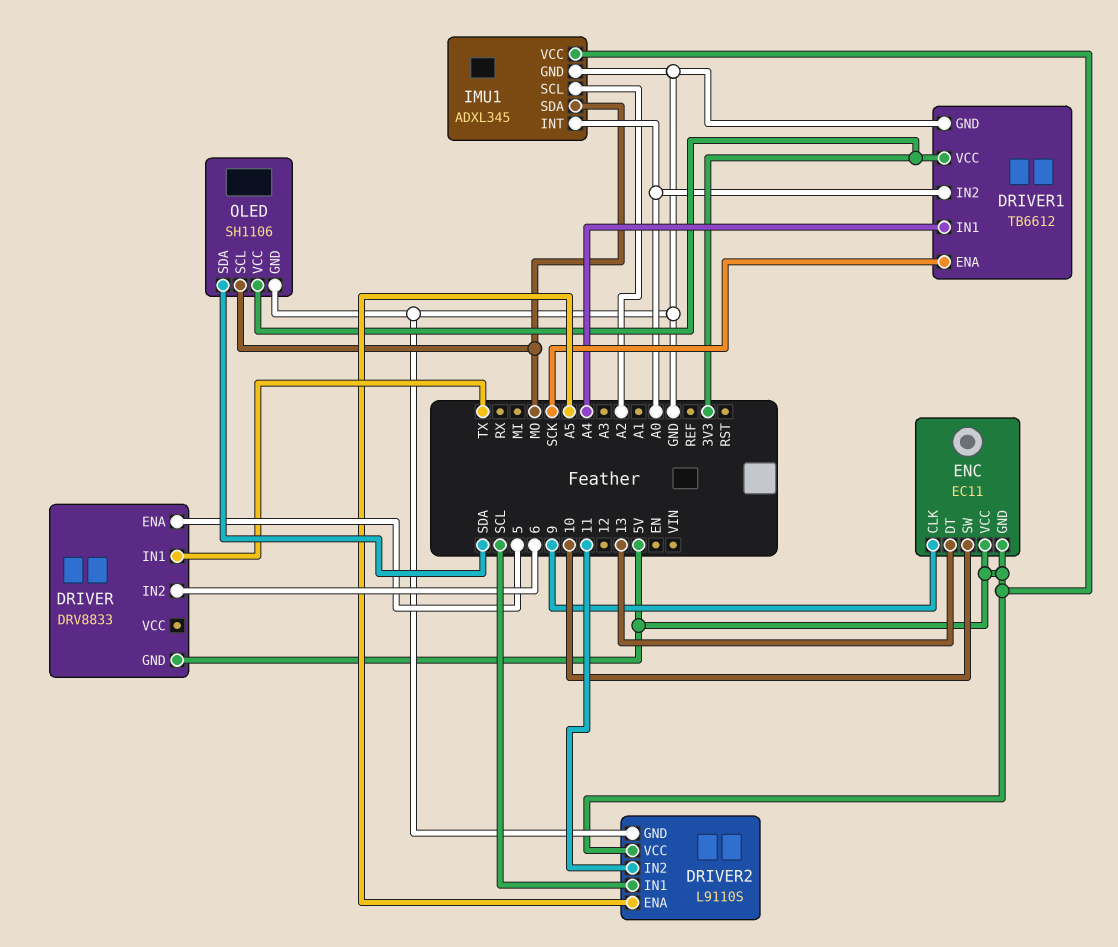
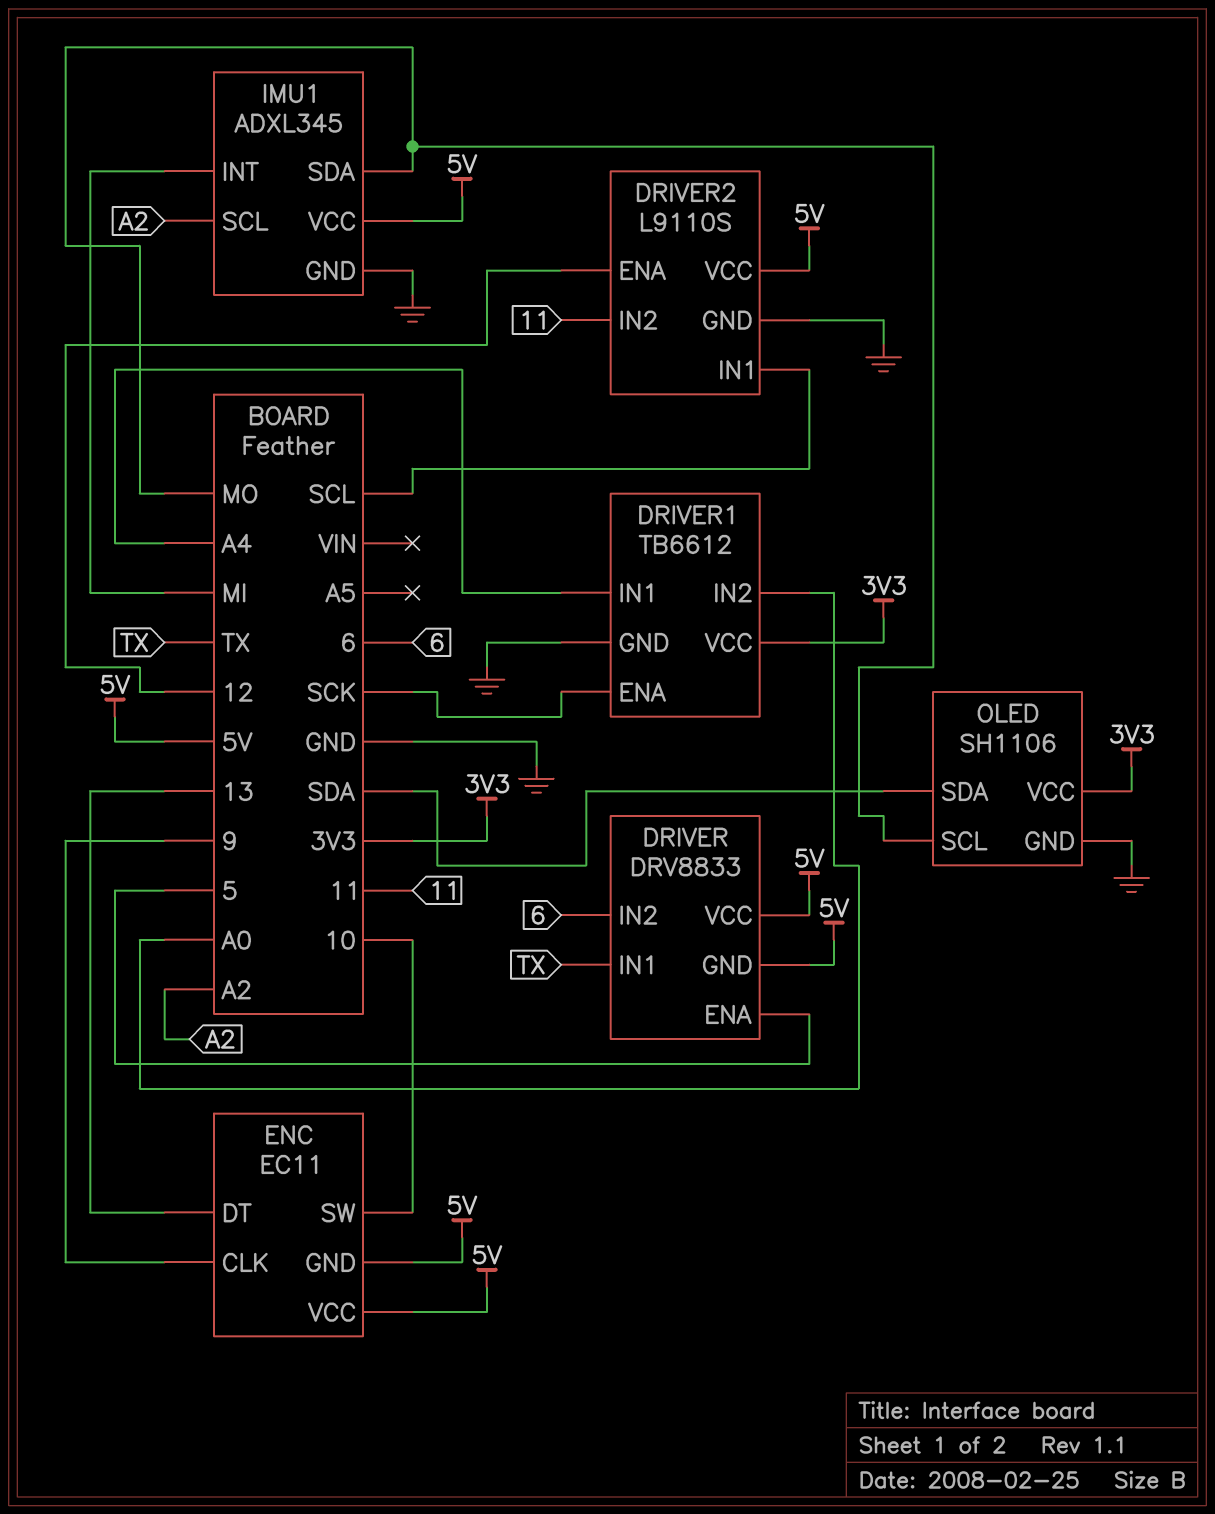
DRIVER pin VCC: none -> 5V
DRIVER2 pin ENA: A5 -> 12
IMU1 pin INT: A0 -> MI

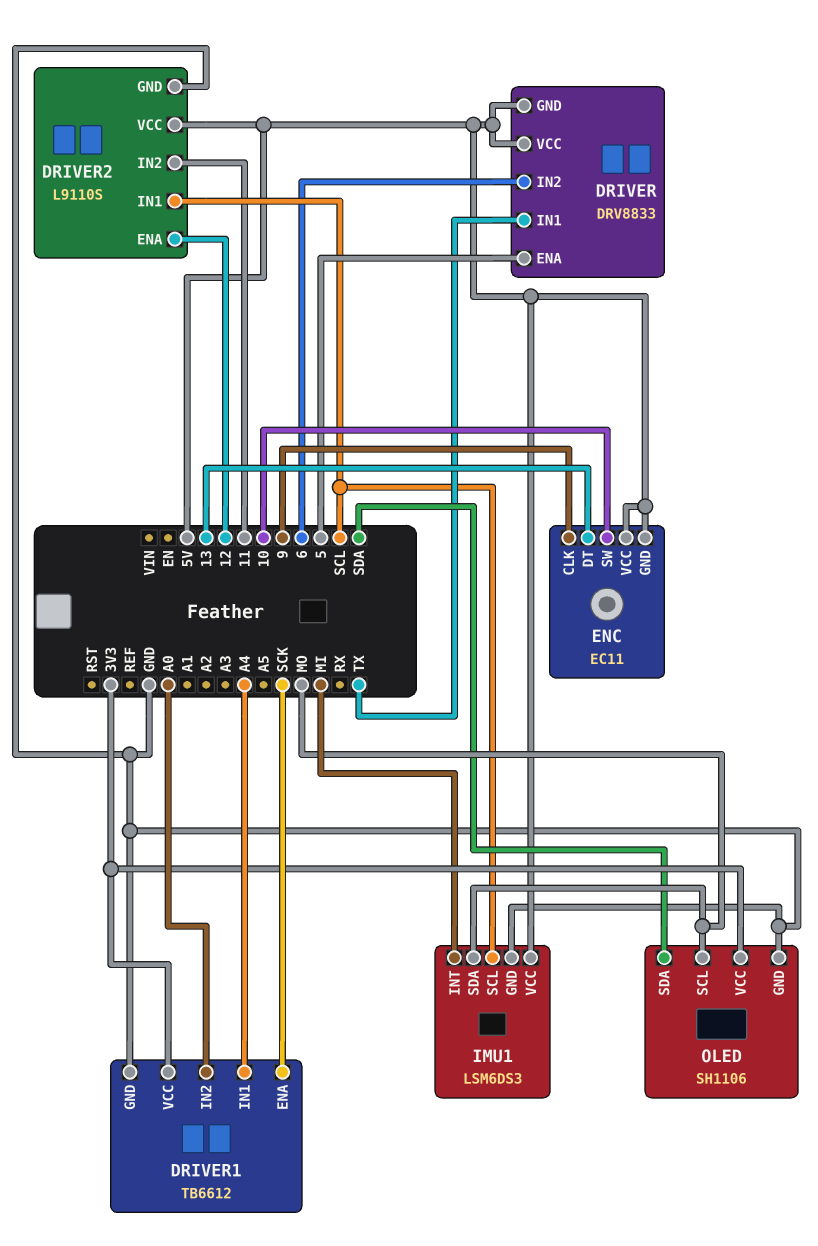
IMU1: ADXL345 -> LSM6DS3
IMU1 pin SCL: A2 -> SCL

